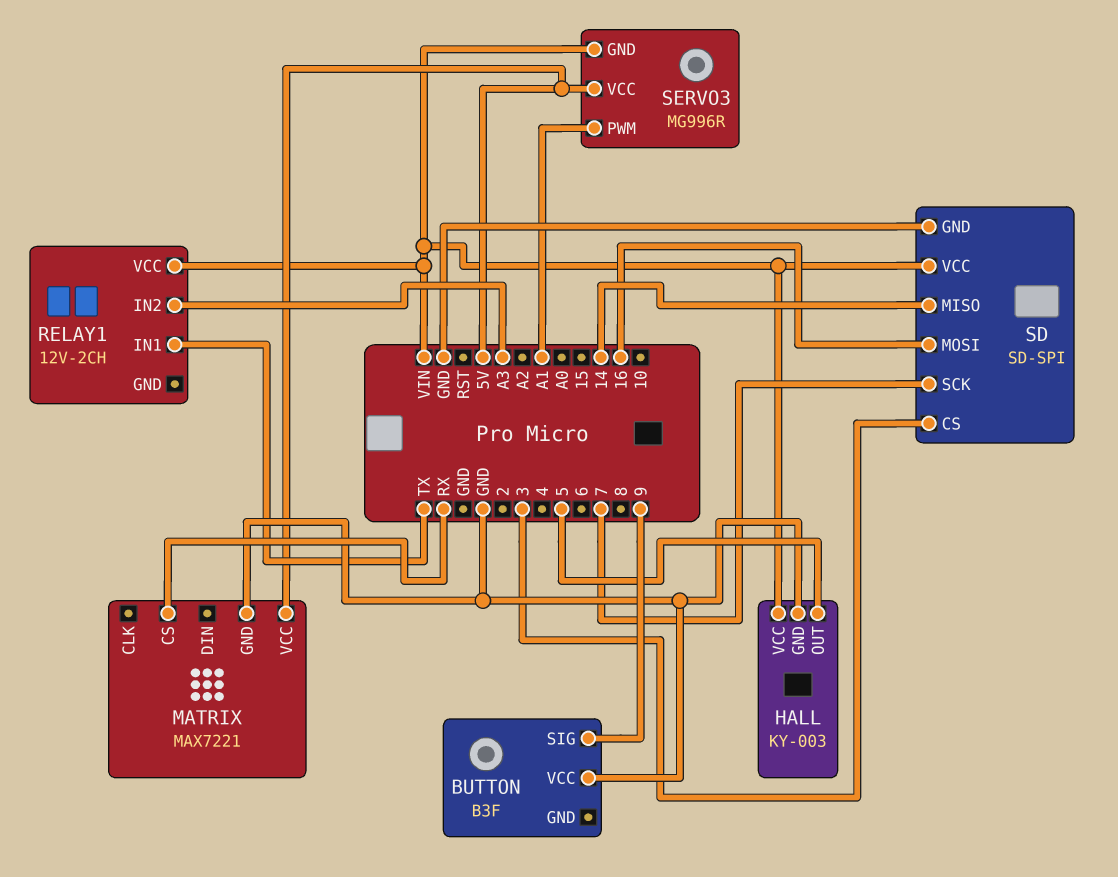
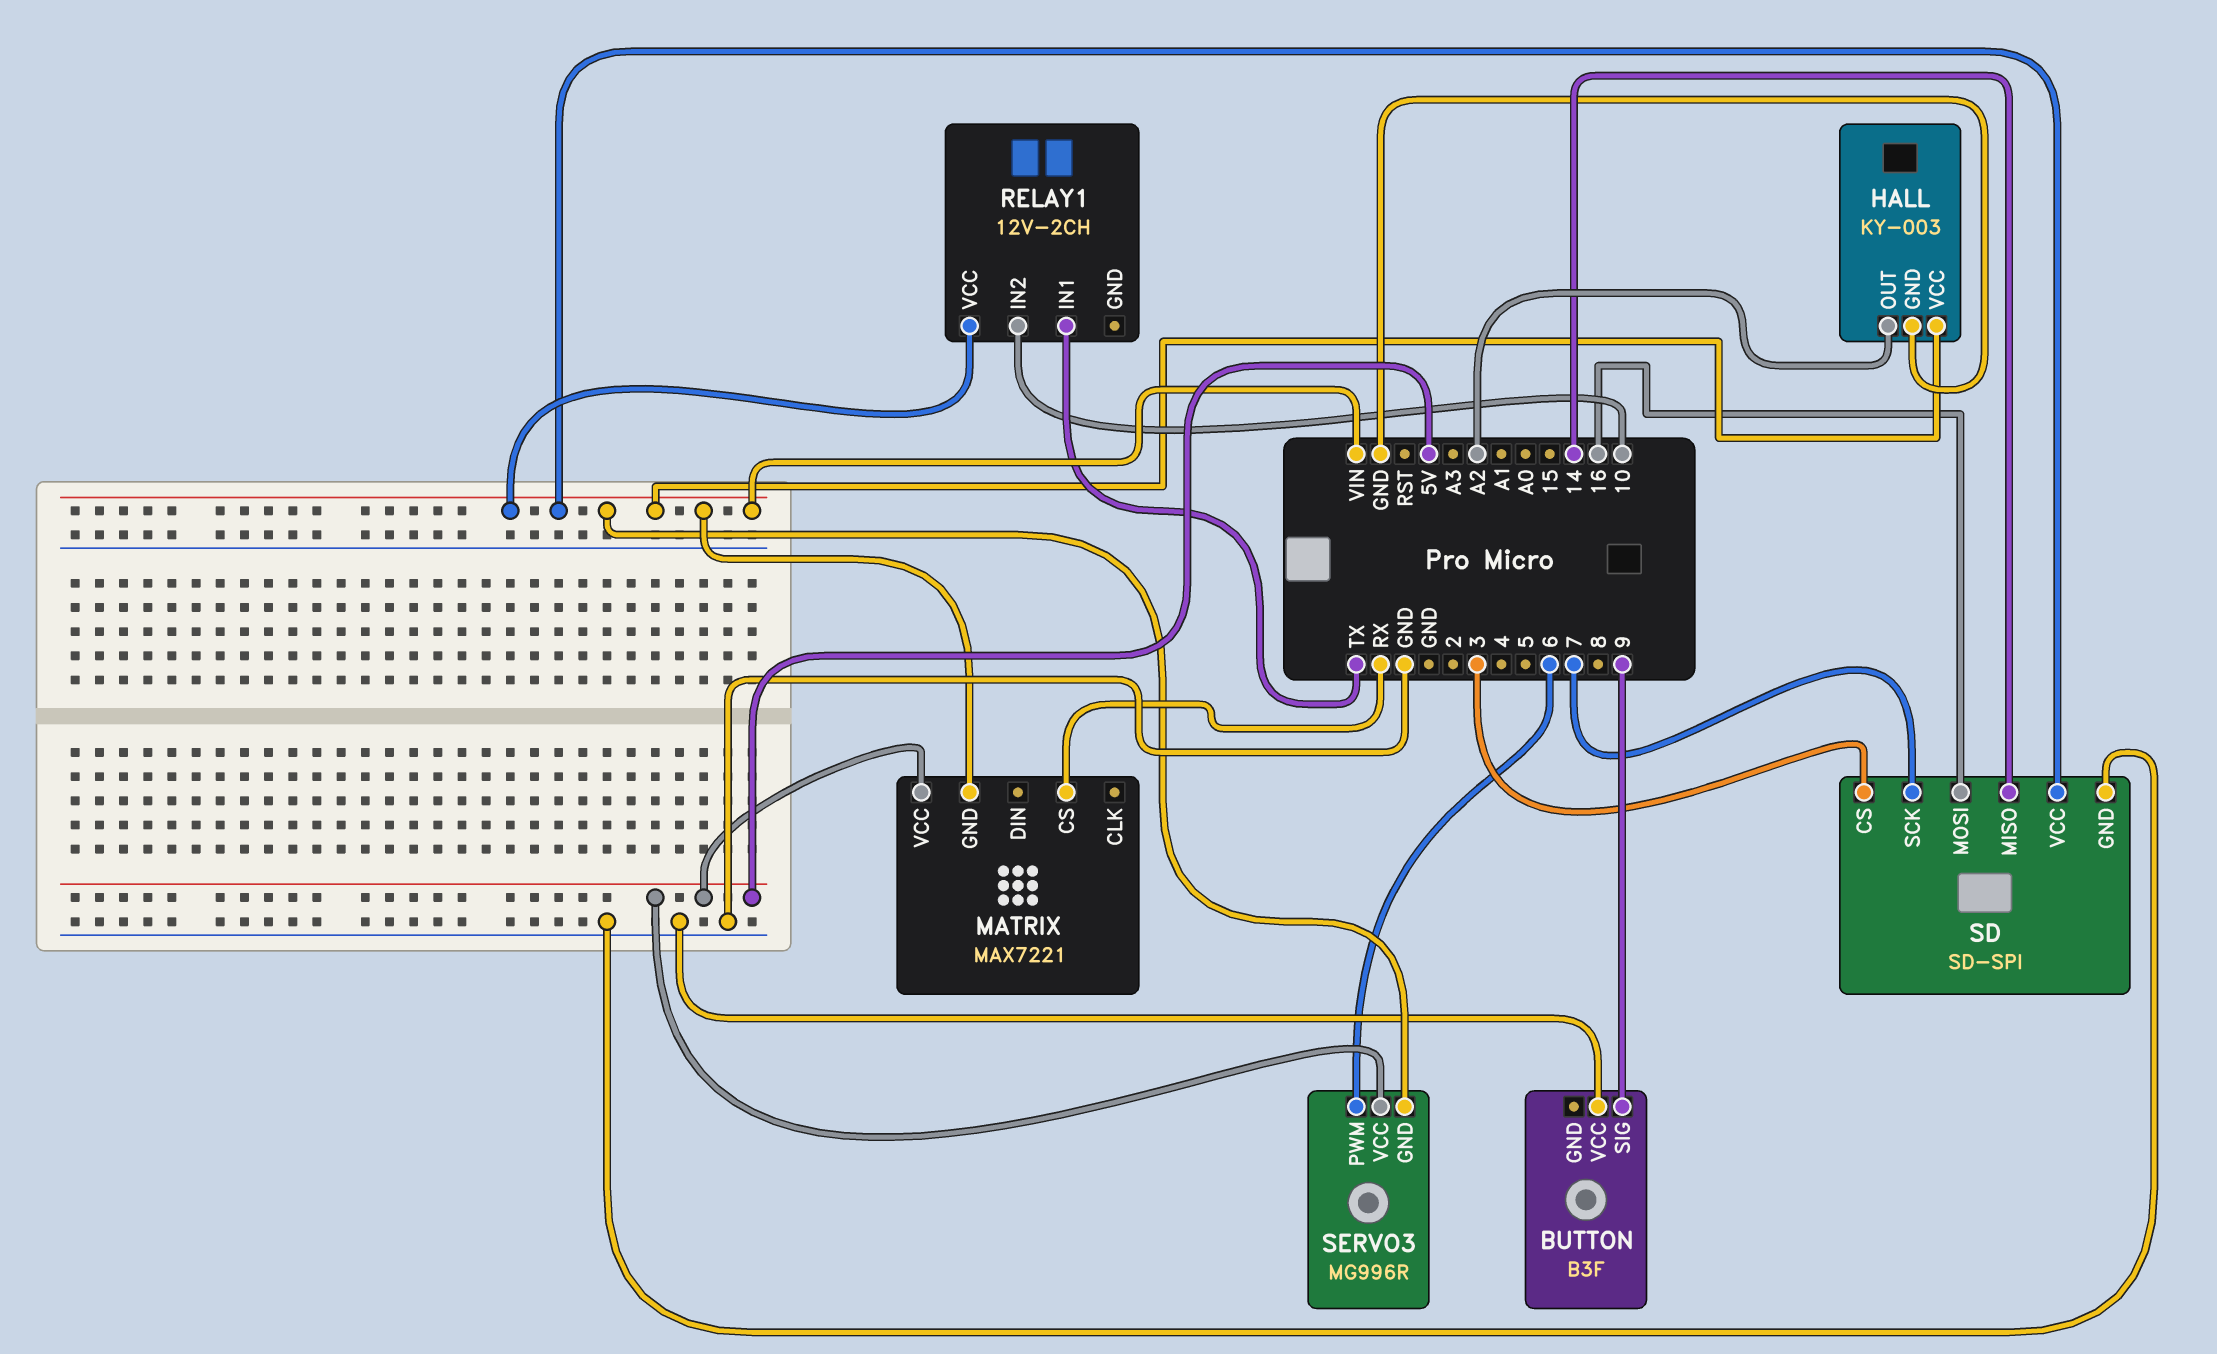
HALL pin OUT: 5 -> A2
MATRIX pin GND: GND -> VIN
RELAY1 pin IN2: A3 -> 10
SERVO3 pin PWM: A1 -> 6

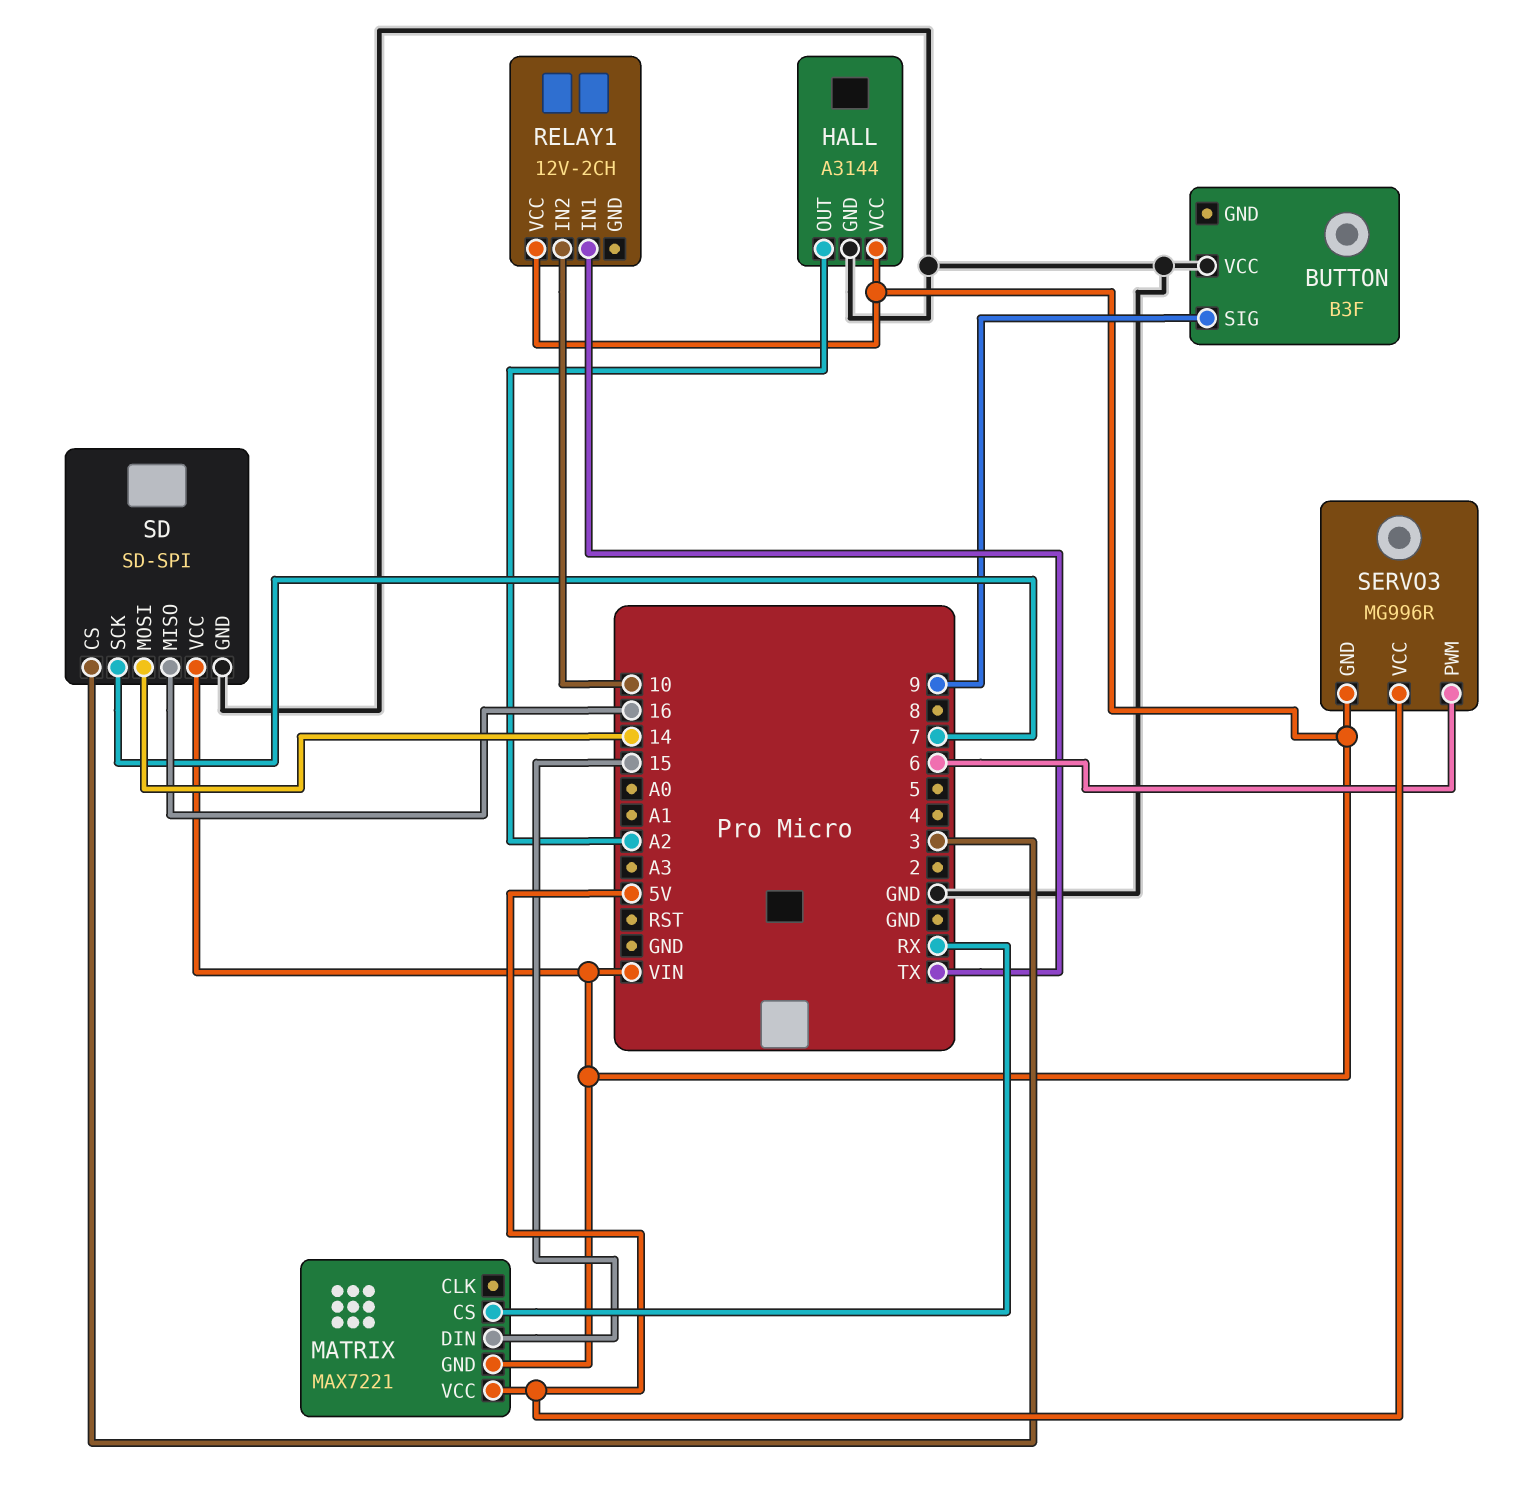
HALL: KY-003 -> A3144
MATRIX pin DIN: none -> 15
SD pin MISO: 14 -> 16
SD pin MOSI: 16 -> 14

